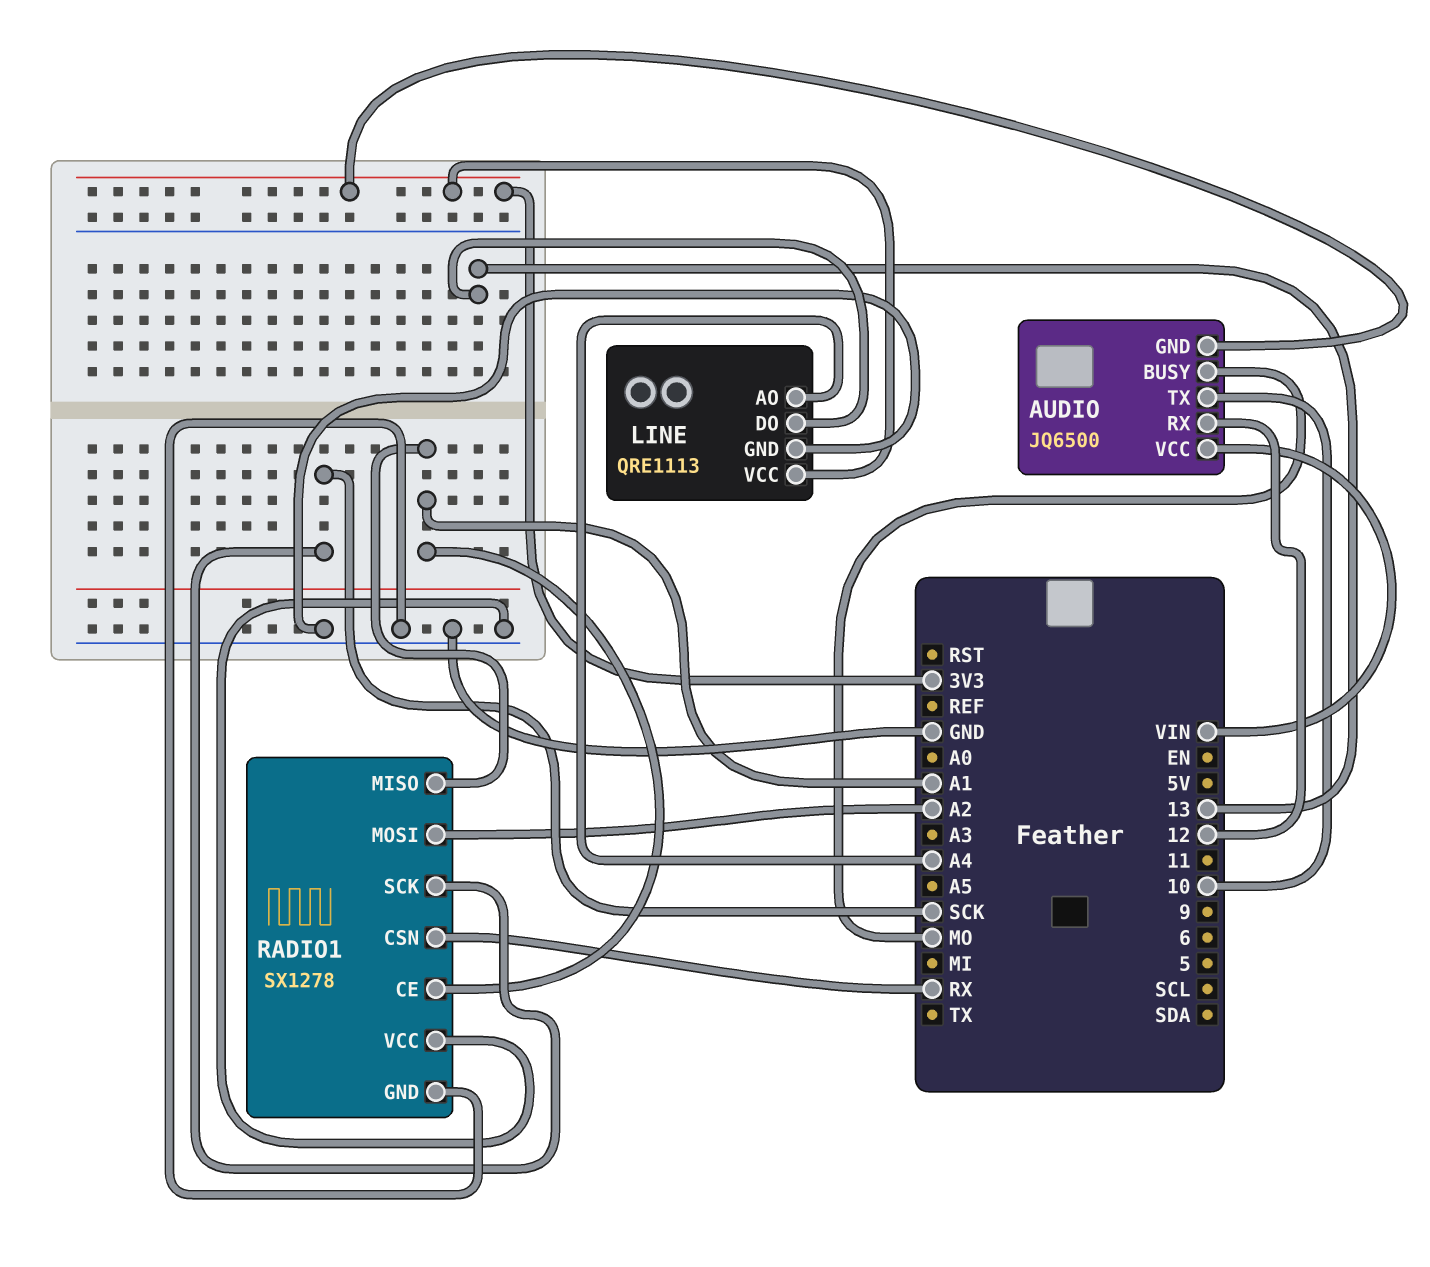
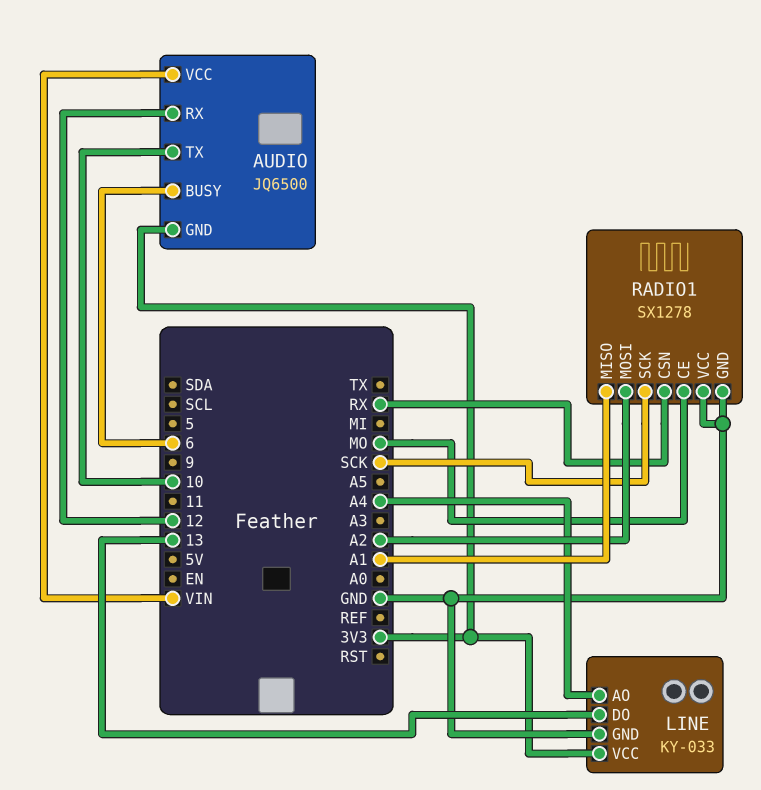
AUDIO pin BUSY: MO -> 6
LINE: QRE1113 -> KY-033
RADIO1 pin CE: A1 -> MO

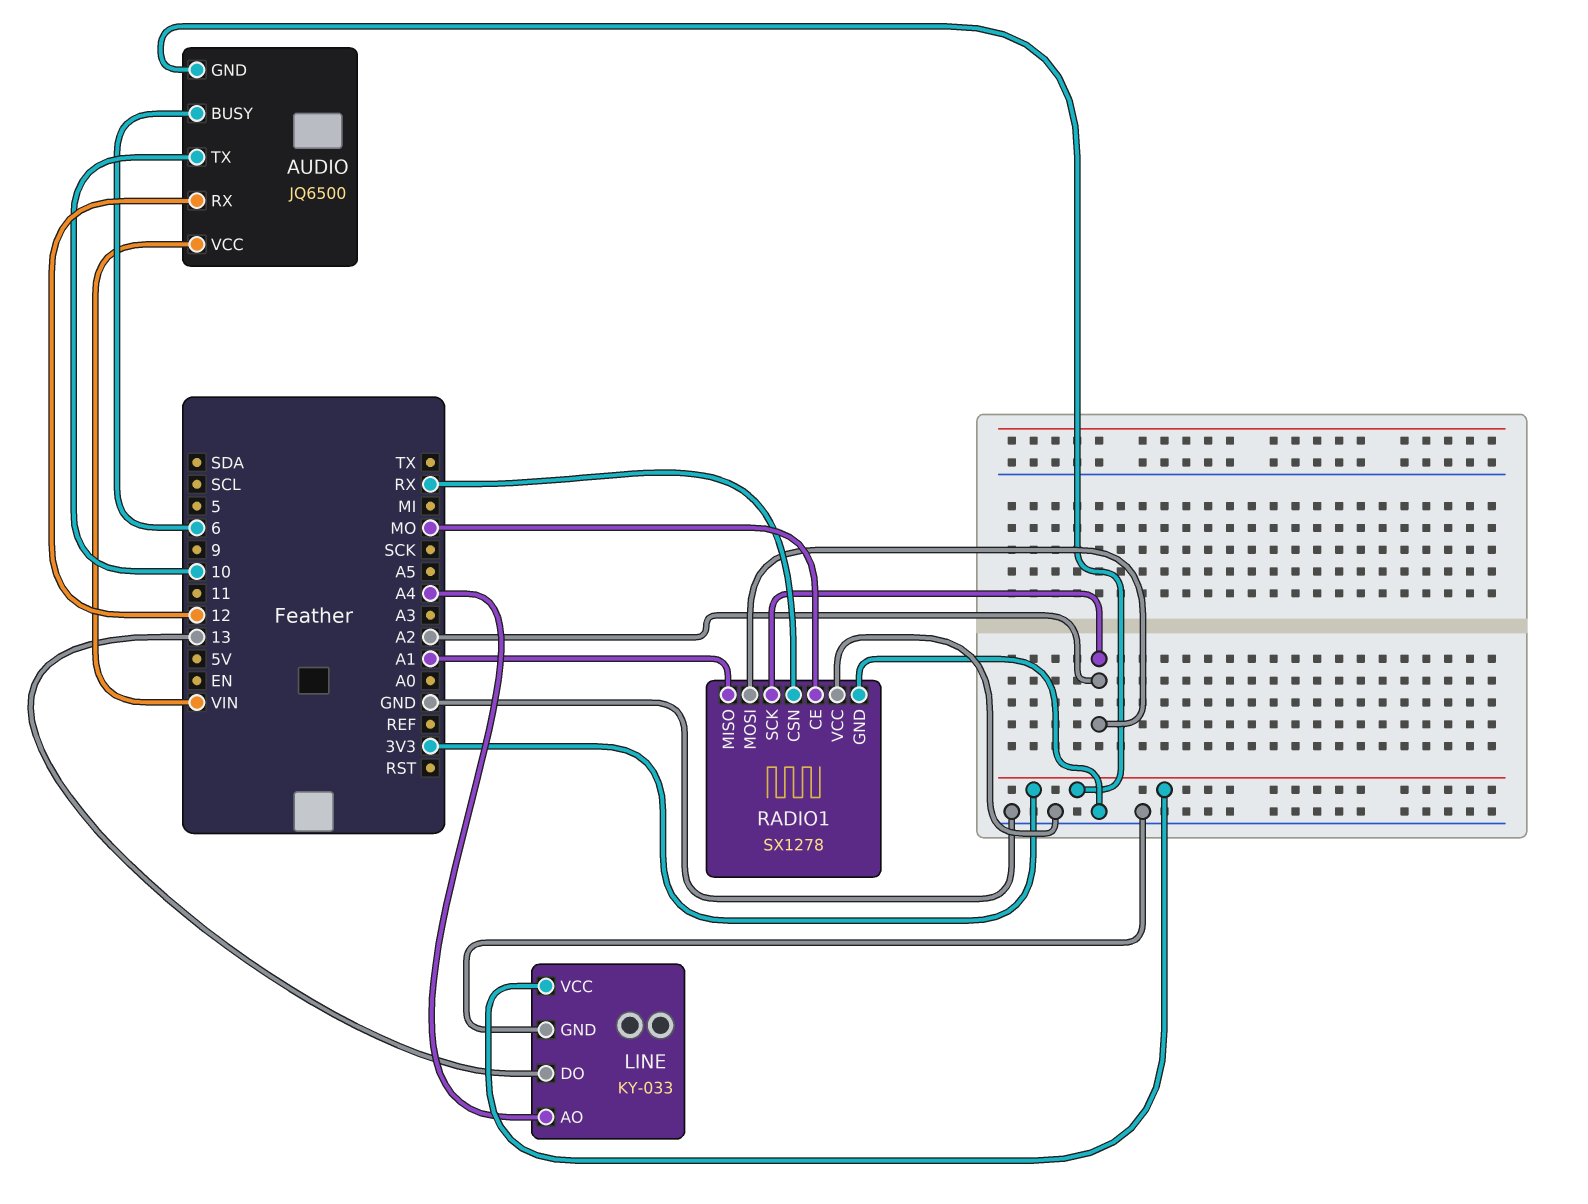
RADIO1 pin SCK: SCK -> A2

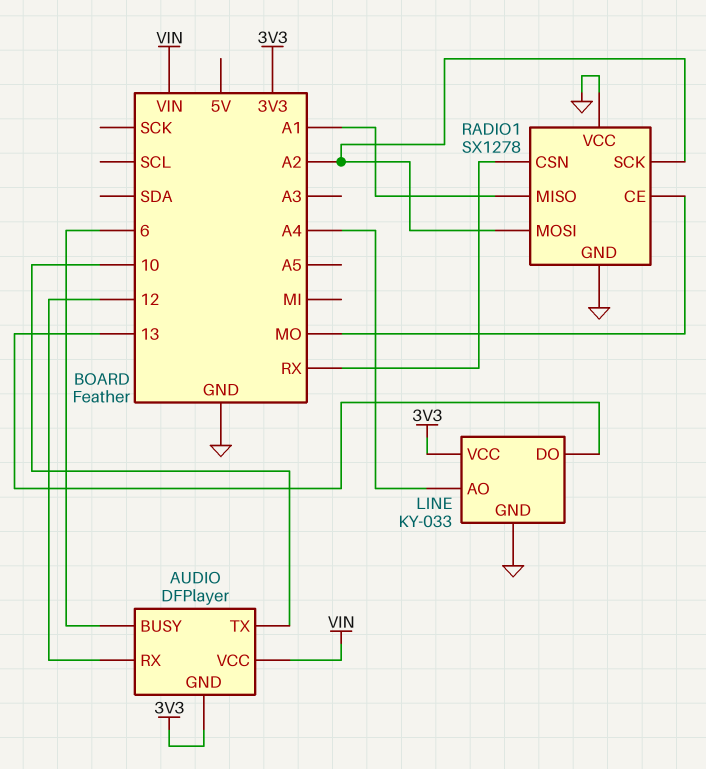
AUDIO: JQ6500 -> DFPlayer

